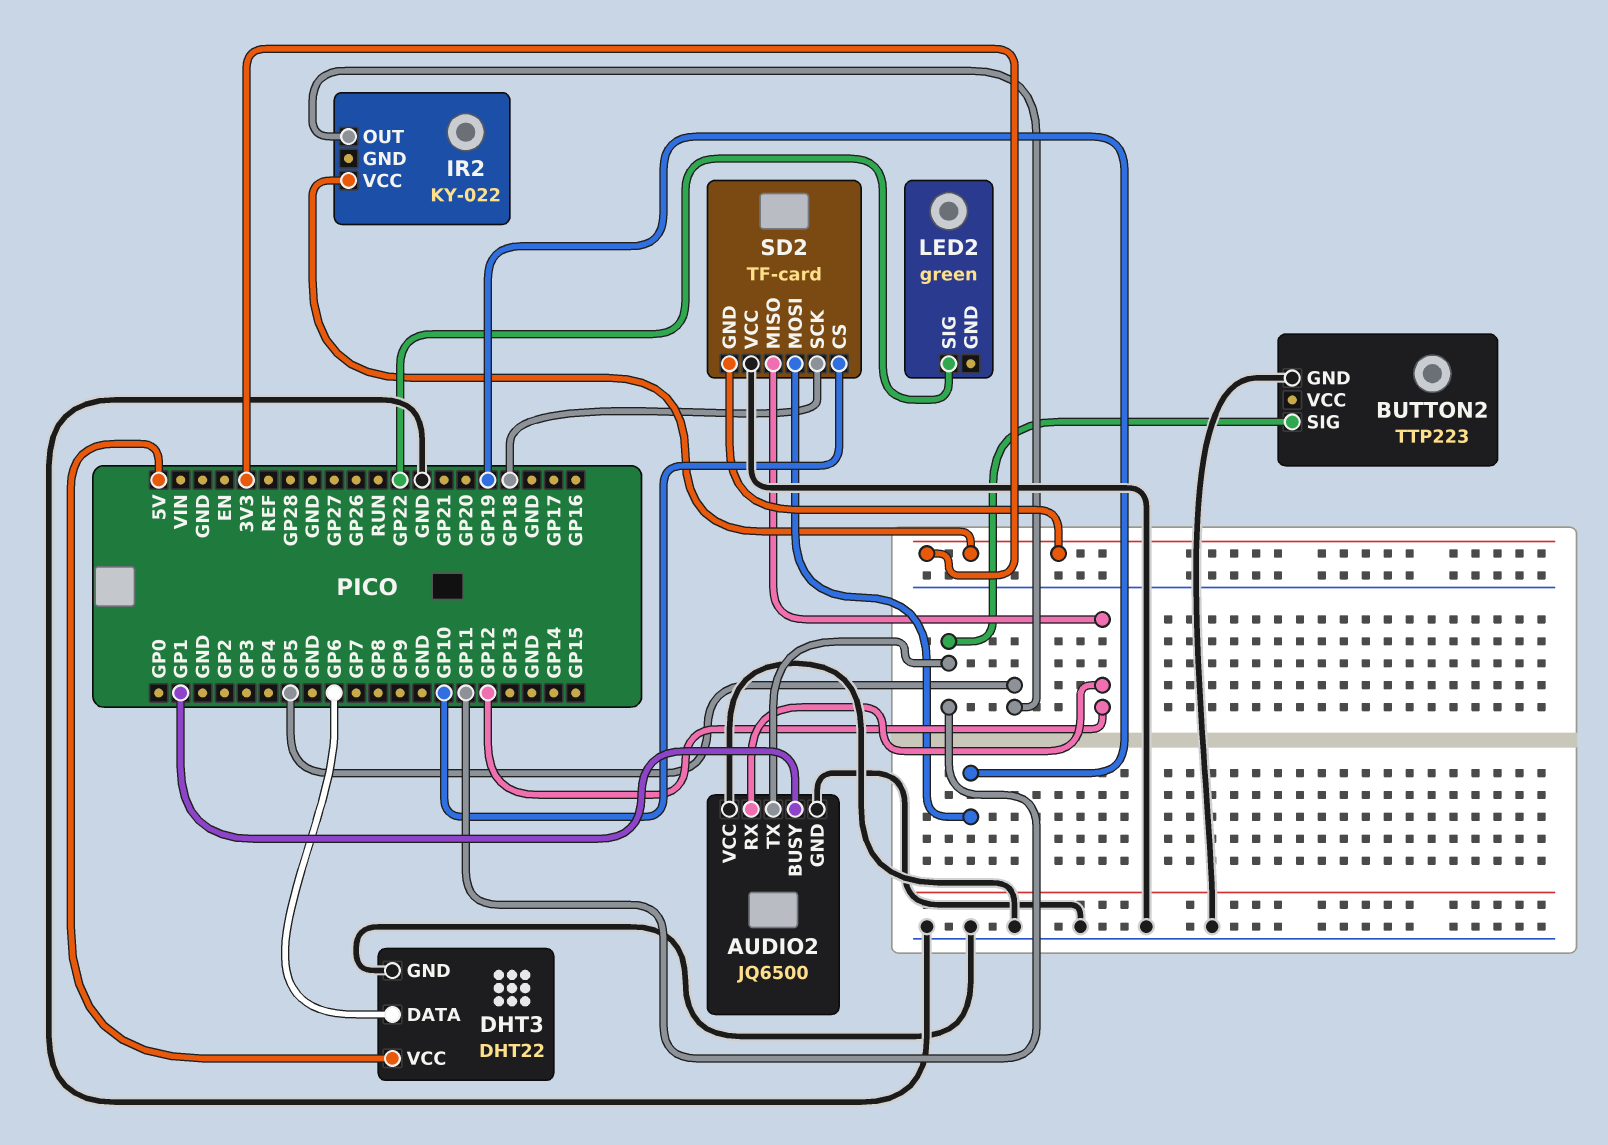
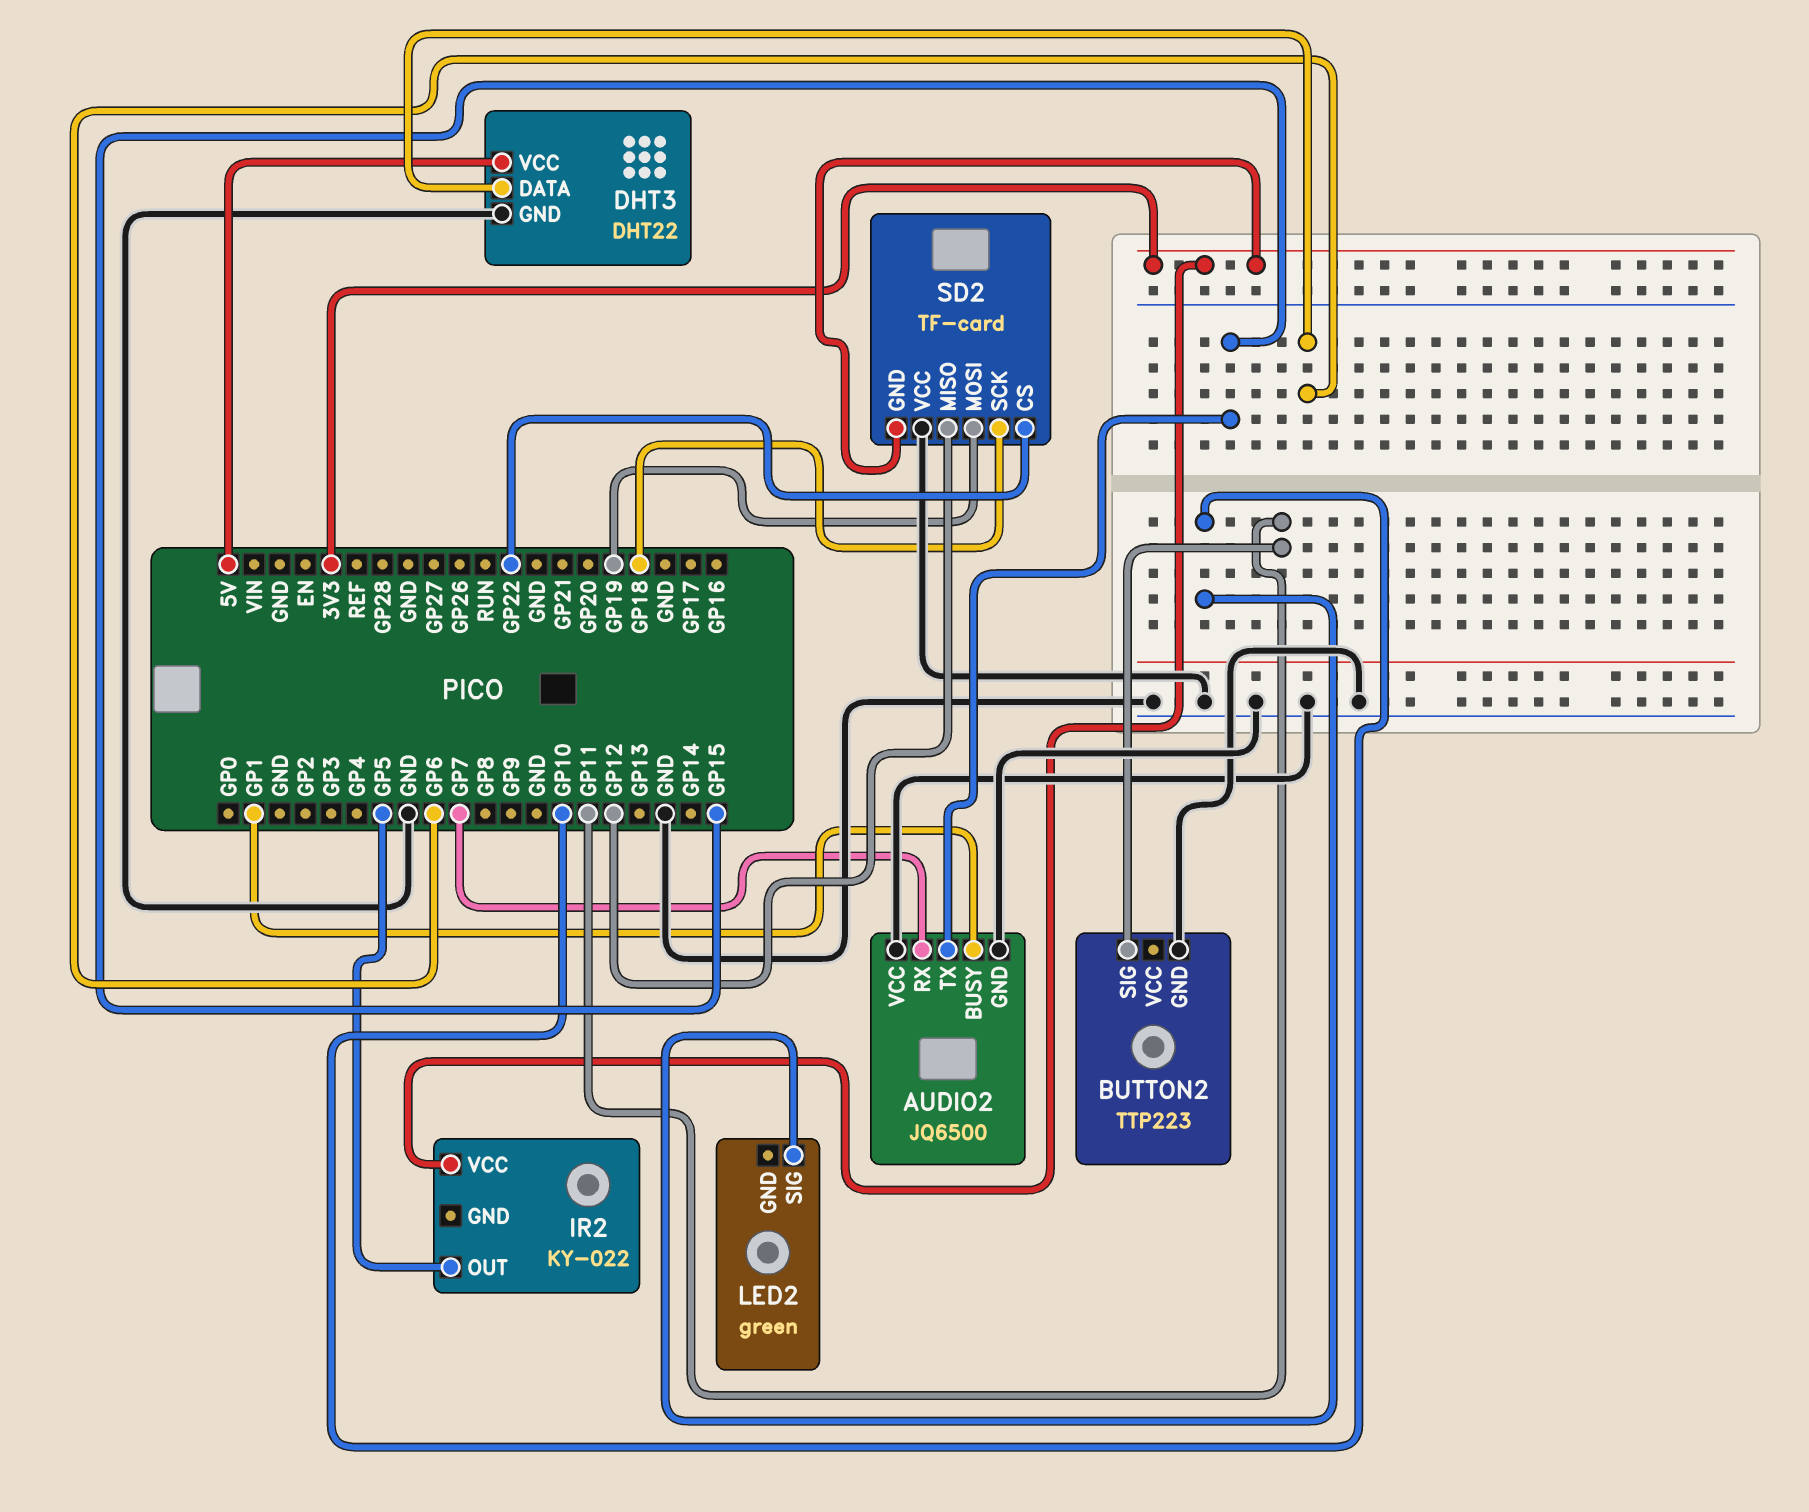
AUDIO2 pin RX: GP12 -> GP7
AUDIO2 pin TX: GP11 -> GP15
LED2 pin SIG: GP22 -> GP10
SD2 pin CS: GP10 -> GP22

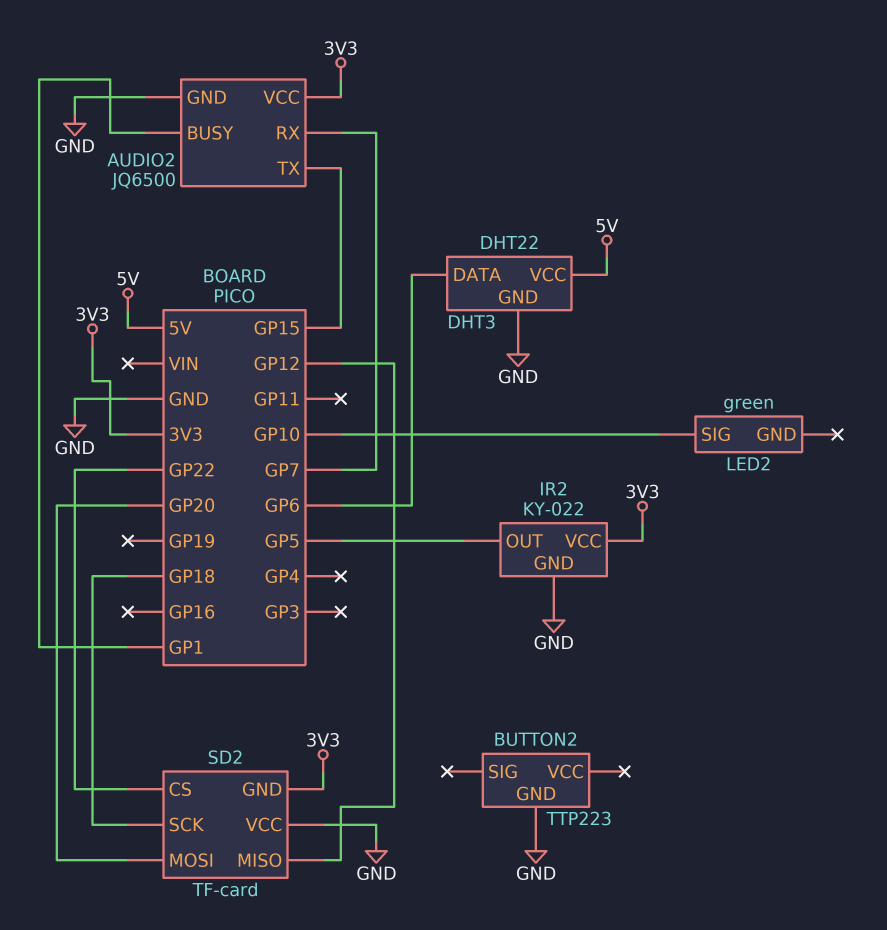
AUDIO2 pin VCC: GND -> 3V3
BUTTON2 pin SIG: GP11 -> none
IR2 pin GND: none -> GND
SD2 pin MOSI: GP19 -> GP20

